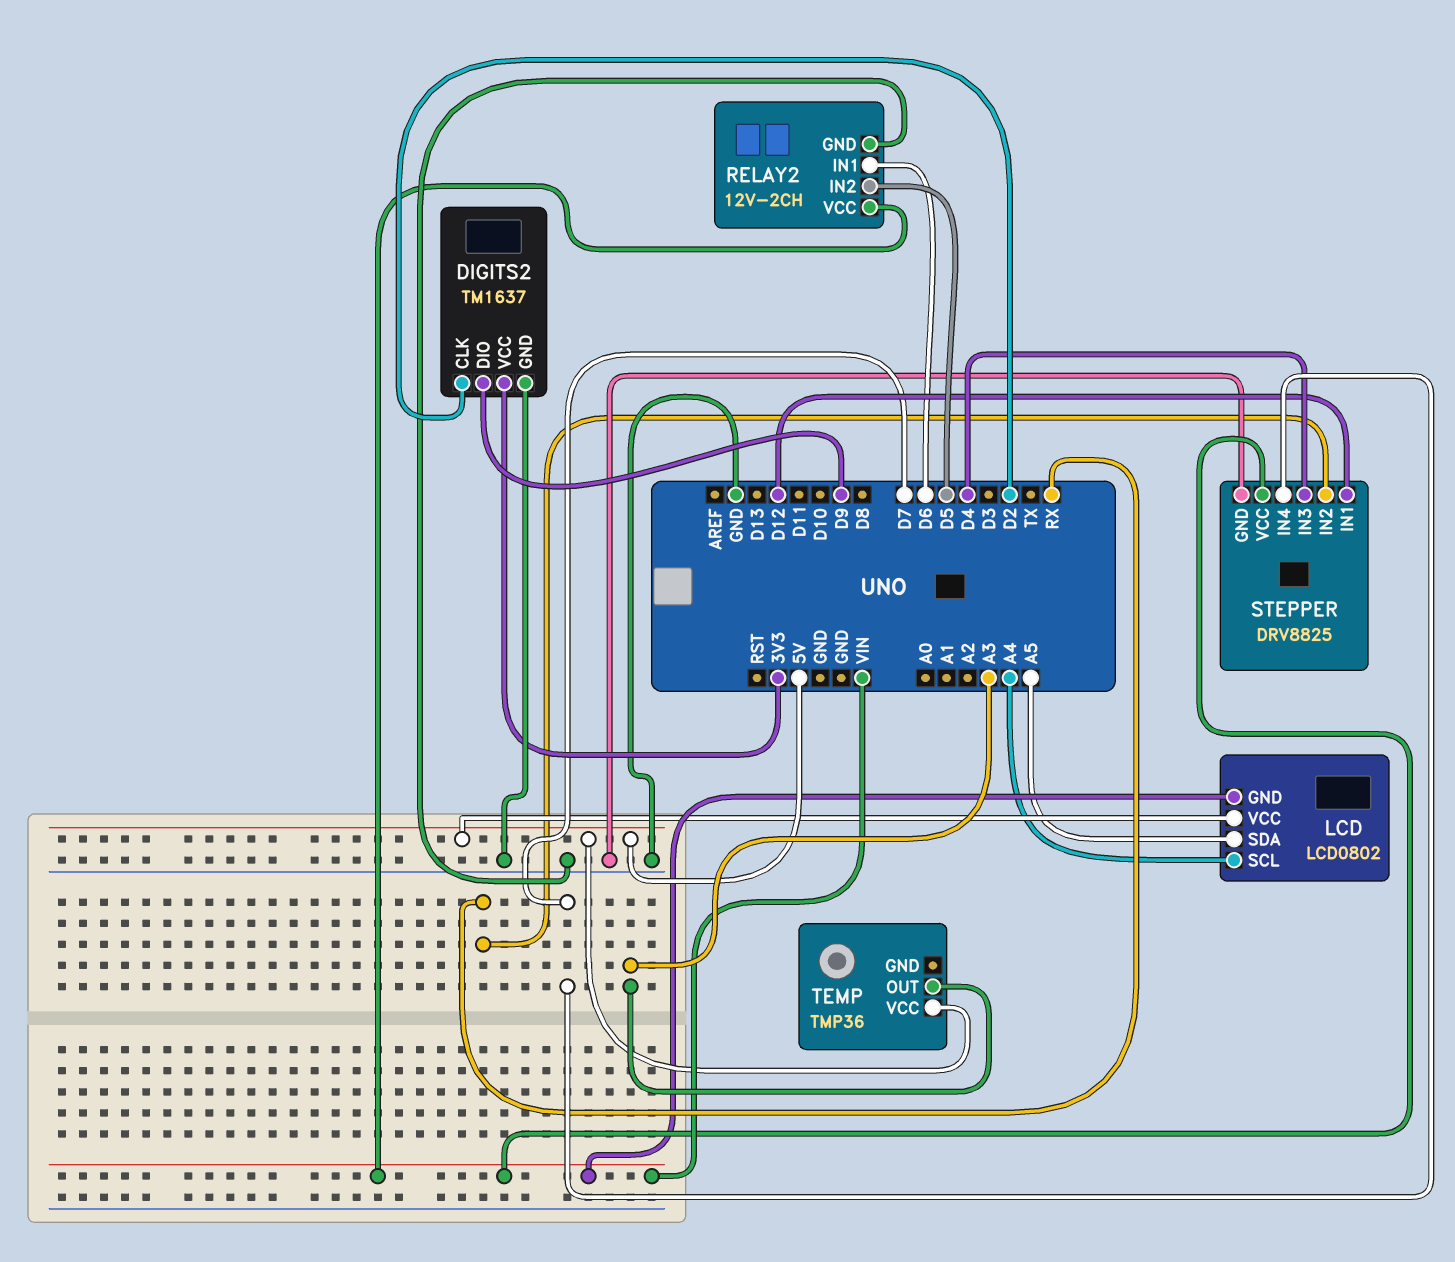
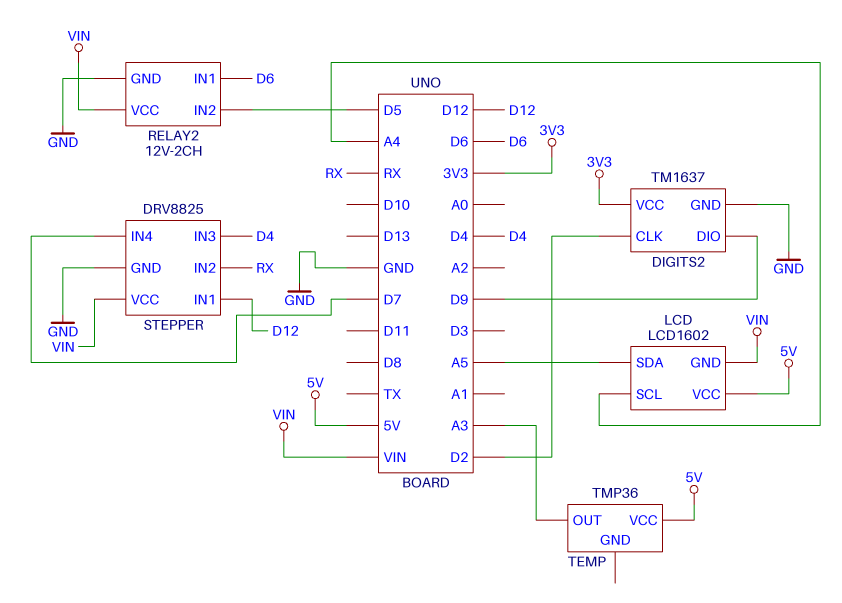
LCD: LCD0802 -> LCD1602

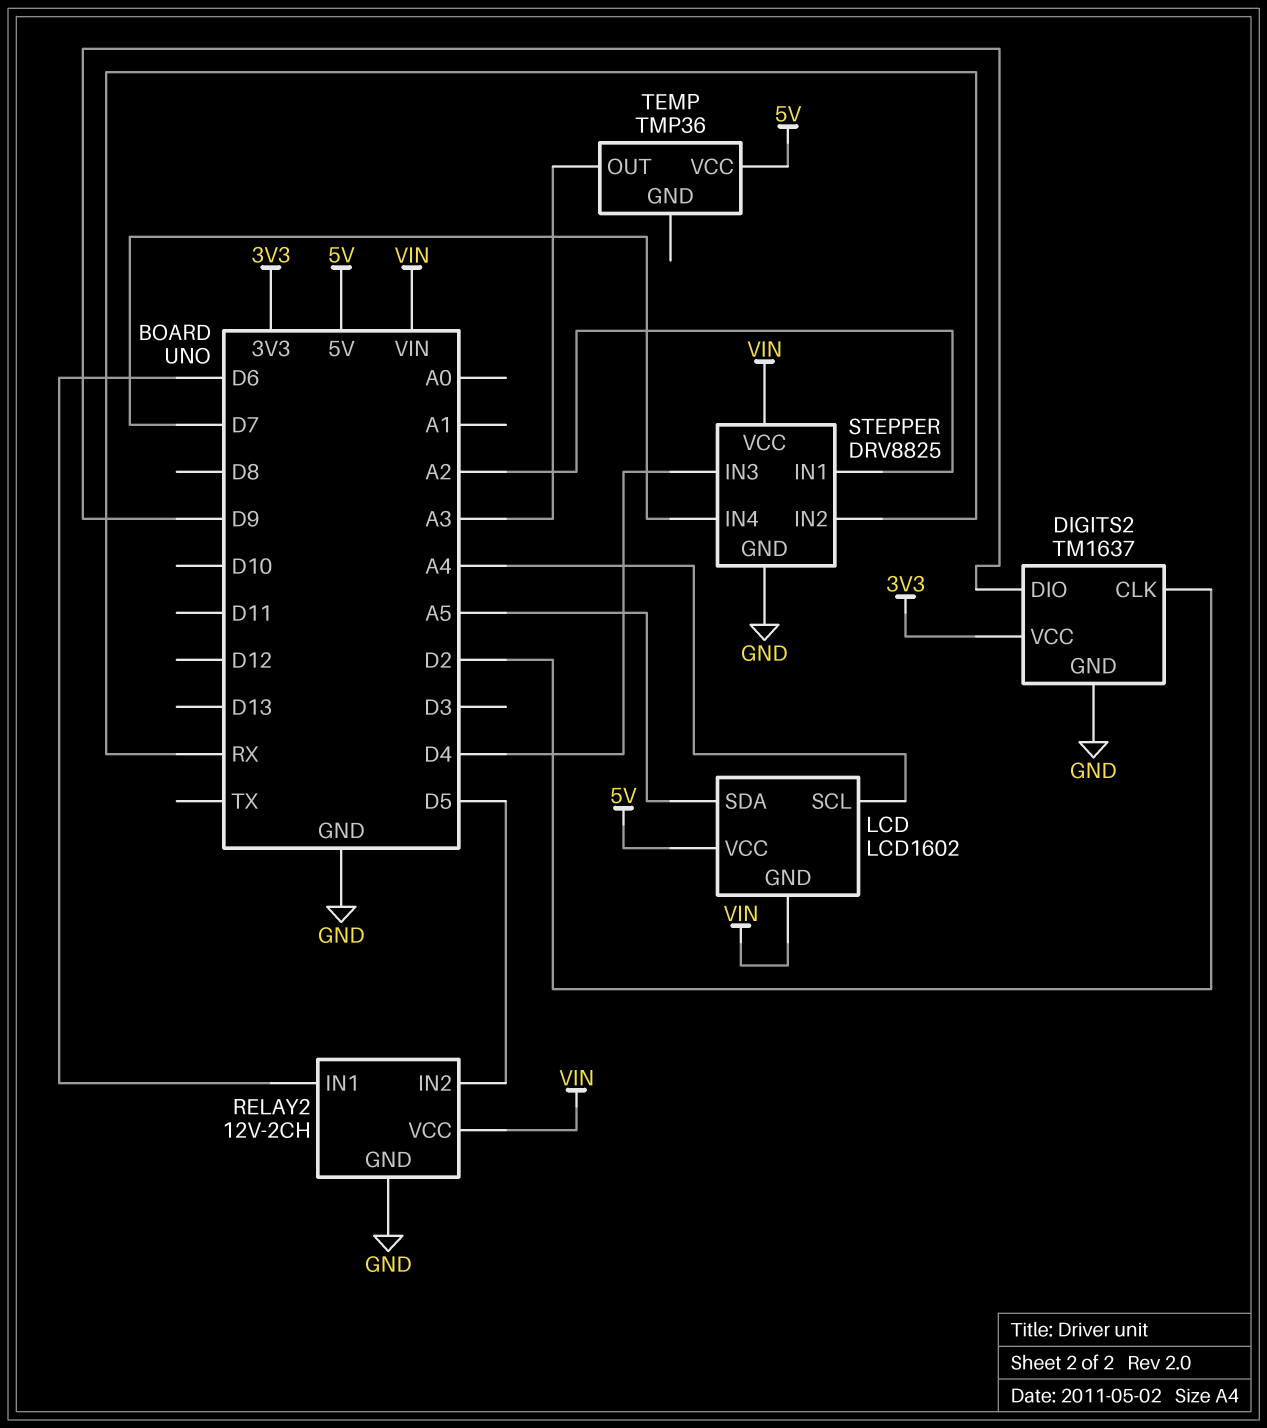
STEPPER pin IN1: D12 -> A2

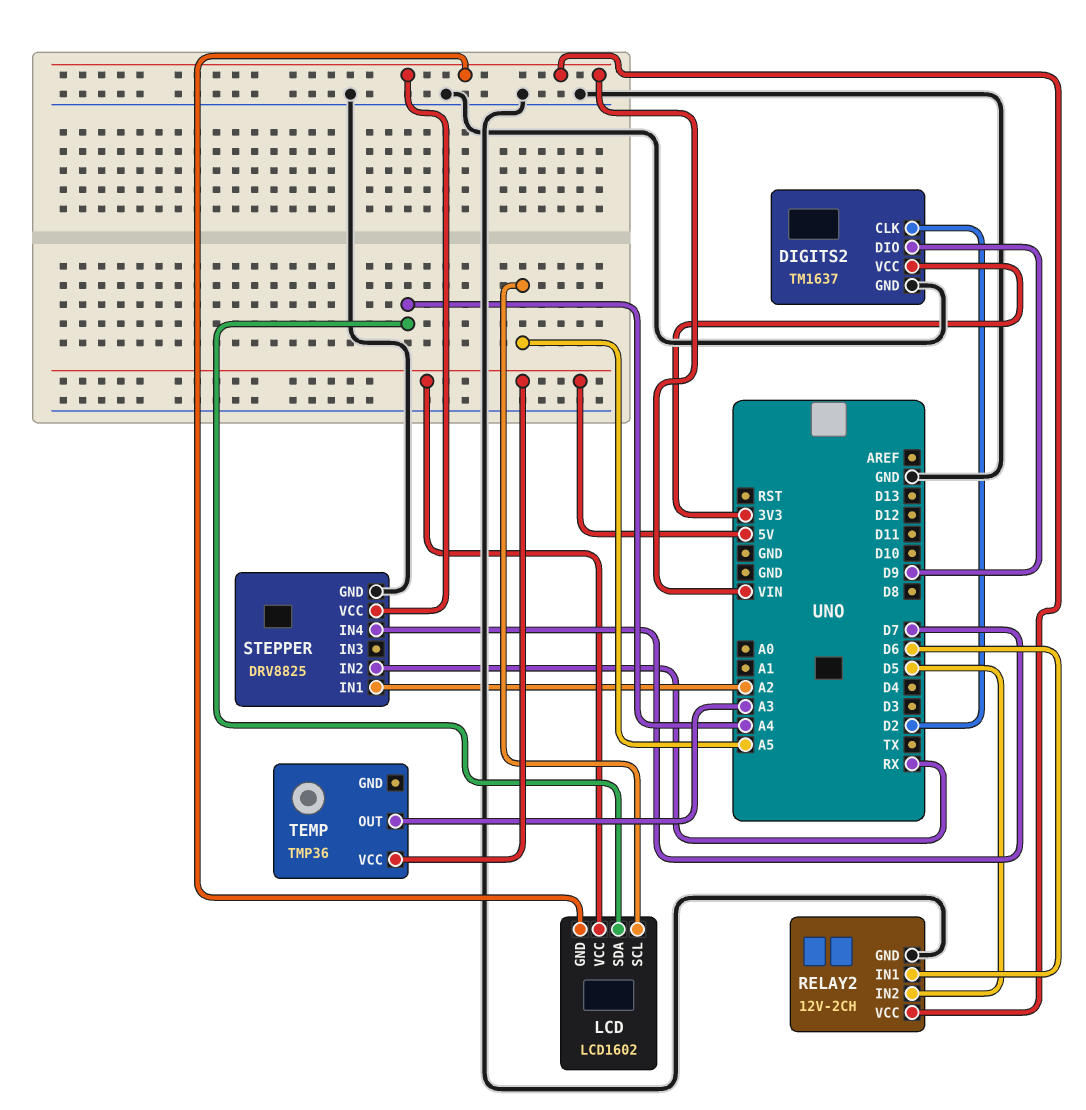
LCD pin SCL: A4 -> A5
LCD pin SDA: A5 -> A4
STEPPER pin IN3: D4 -> none

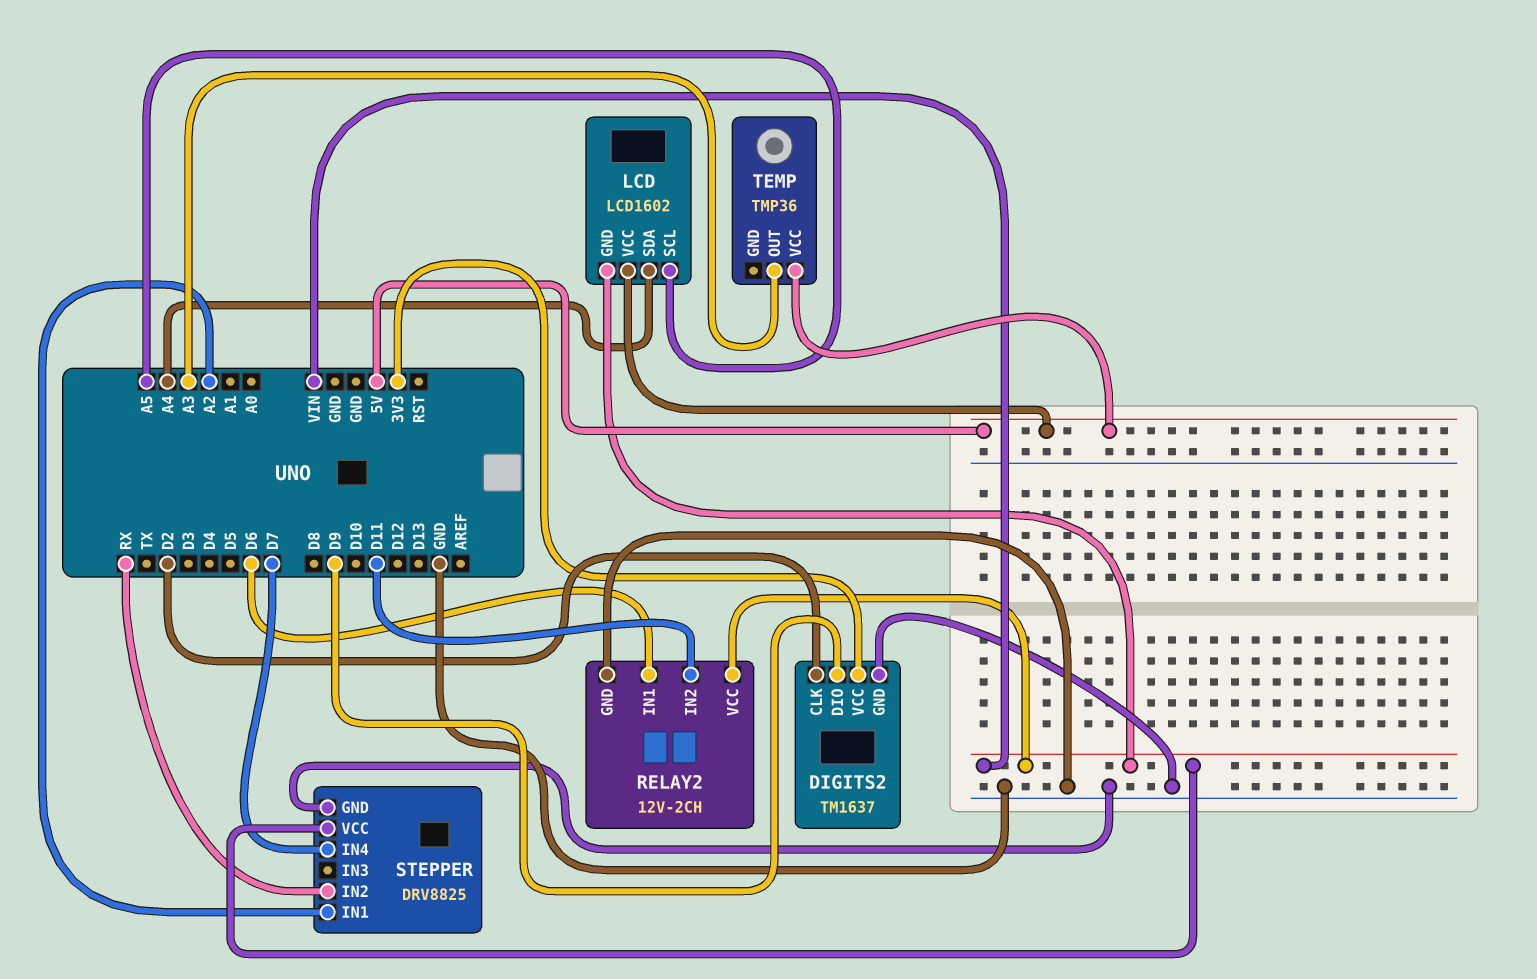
RELAY2 pin IN2: D5 -> D11

